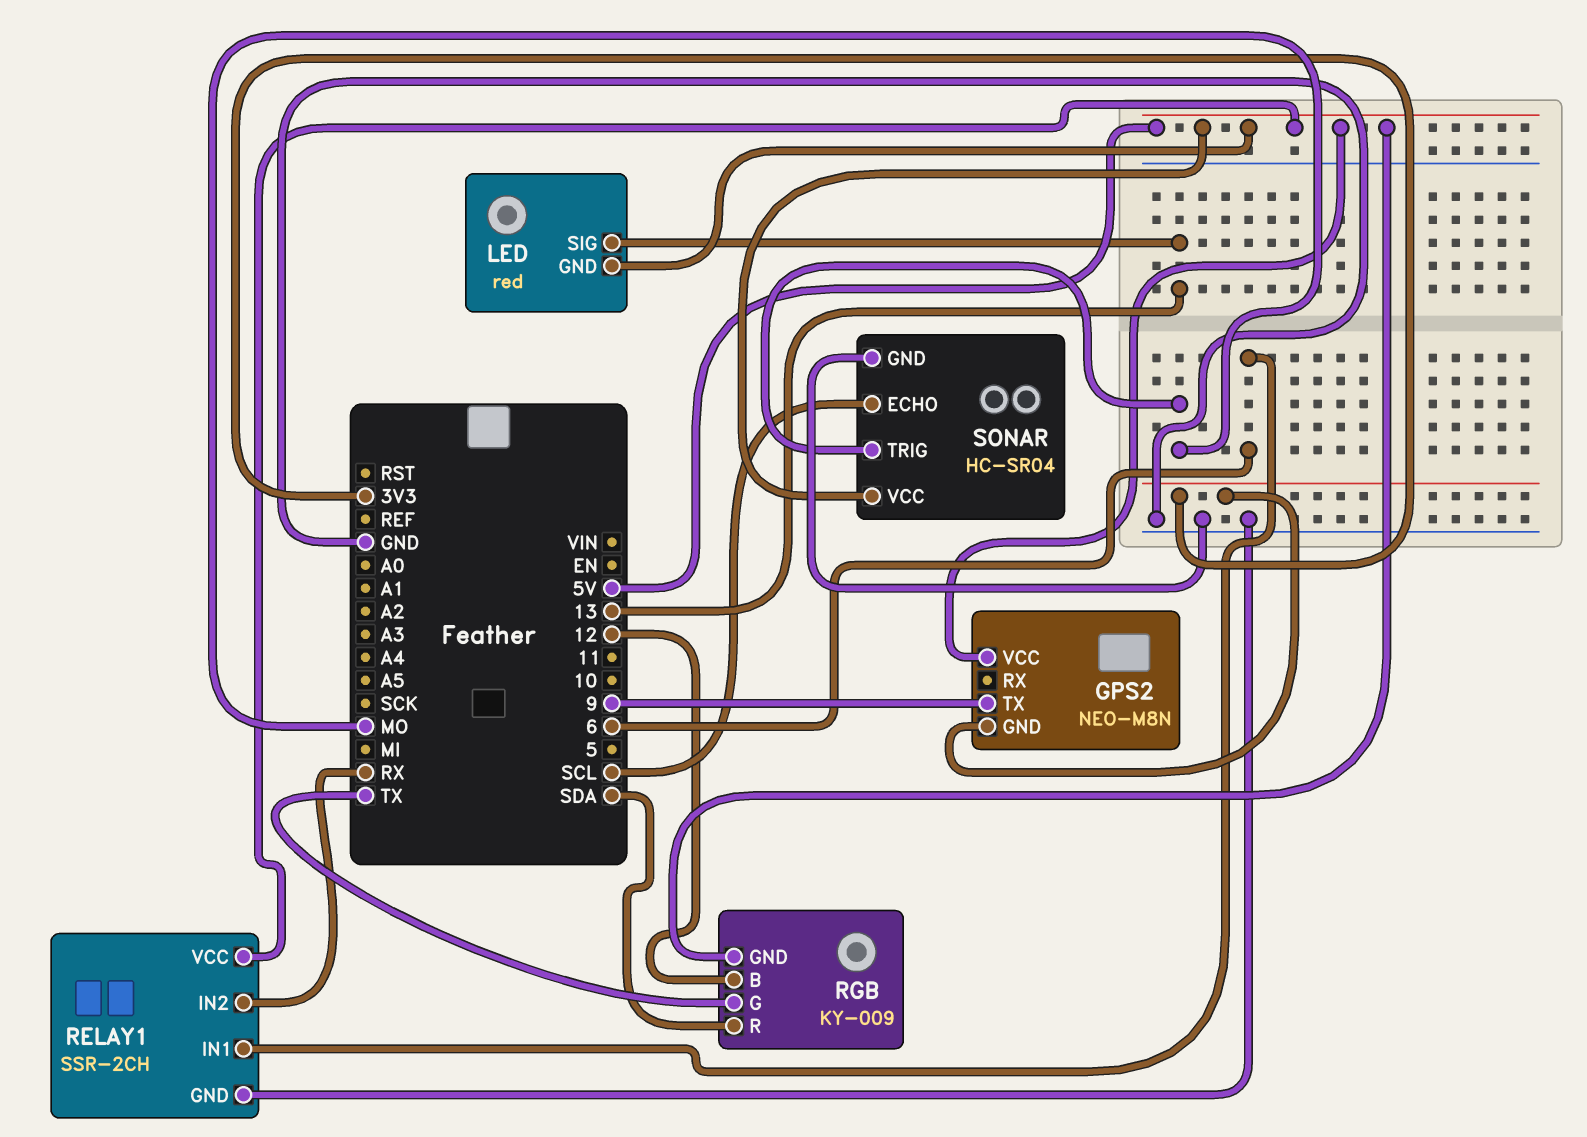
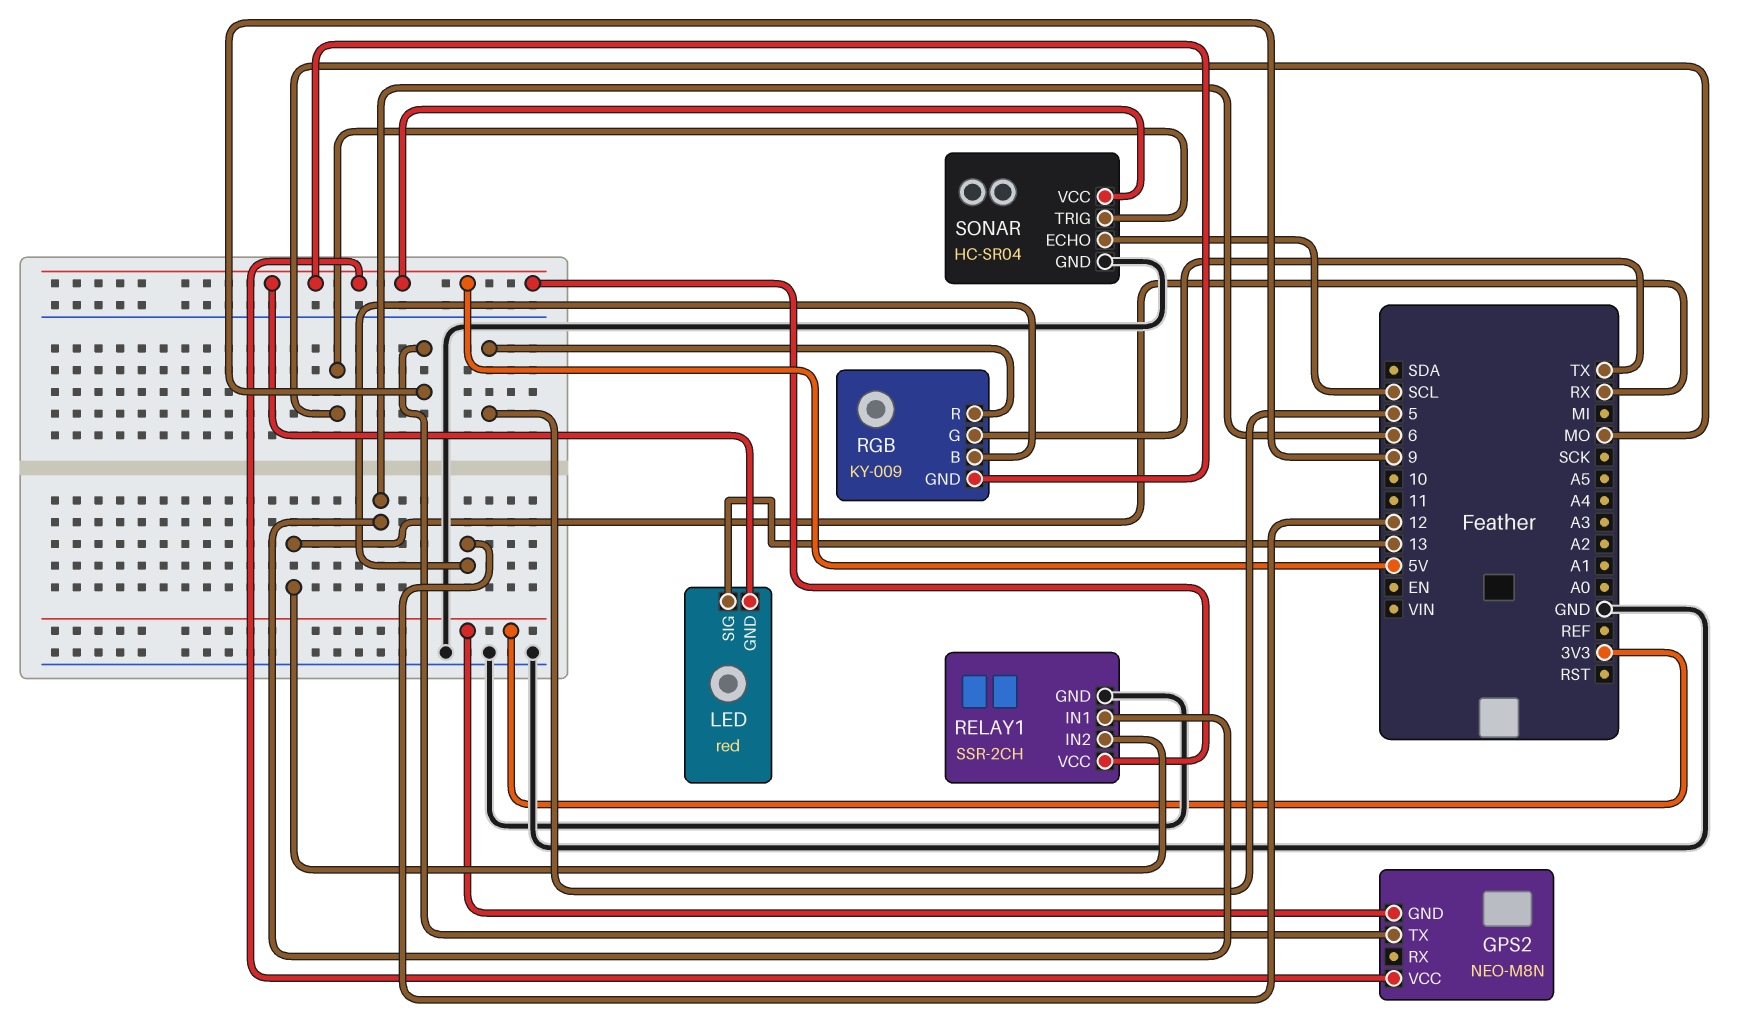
RGB pin R: SDA -> 5

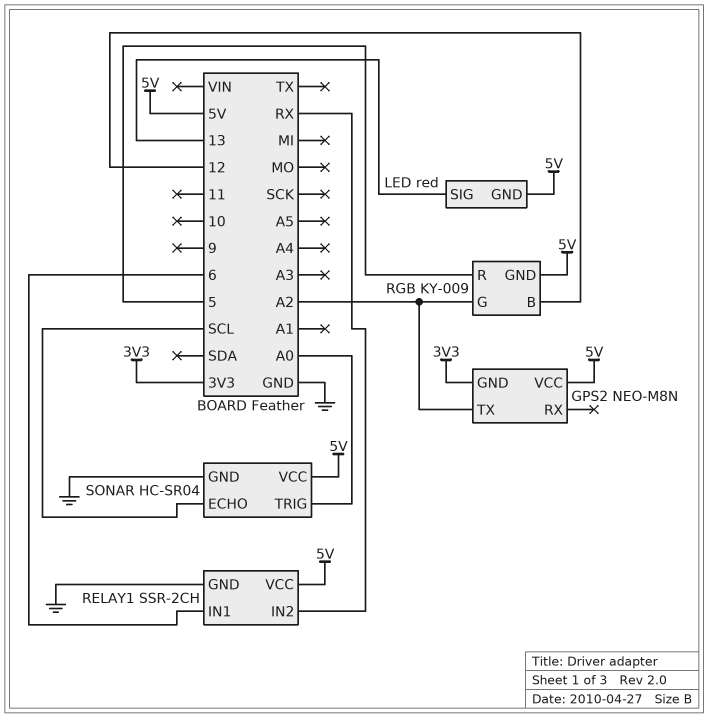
GPS2 pin TX: 9 -> A2
RGB pin G: TX -> A2
SONAR pin TRIG: MO -> A0

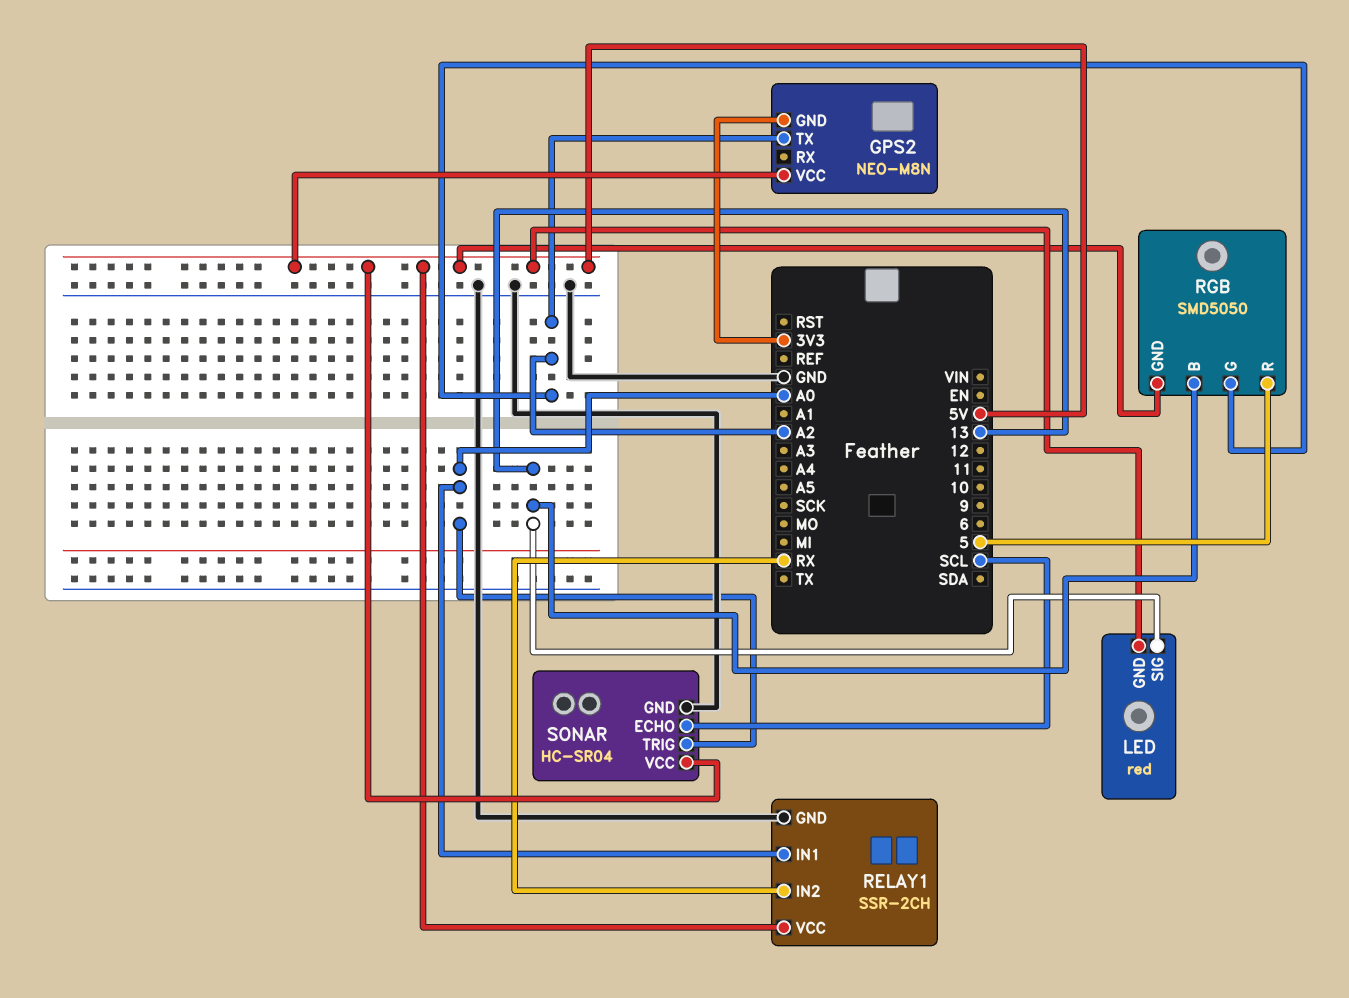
RELAY1 pin IN1: 6 -> A0
RGB: KY-009 -> SMD5050
RGB pin B: 12 -> 13

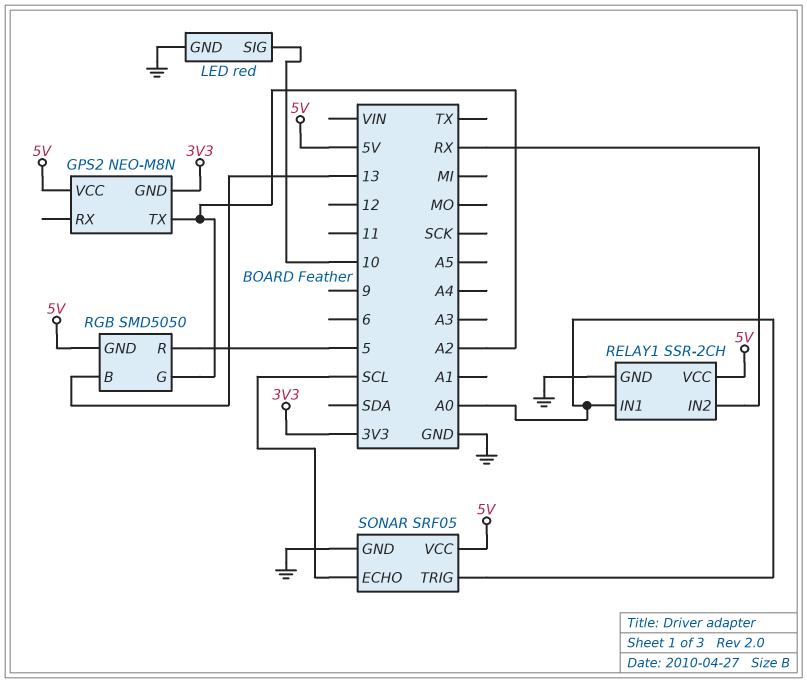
LED pin GND: 5V -> GND
LED pin SIG: 13 -> 10
SONAR: HC-SR04 -> SRF05

